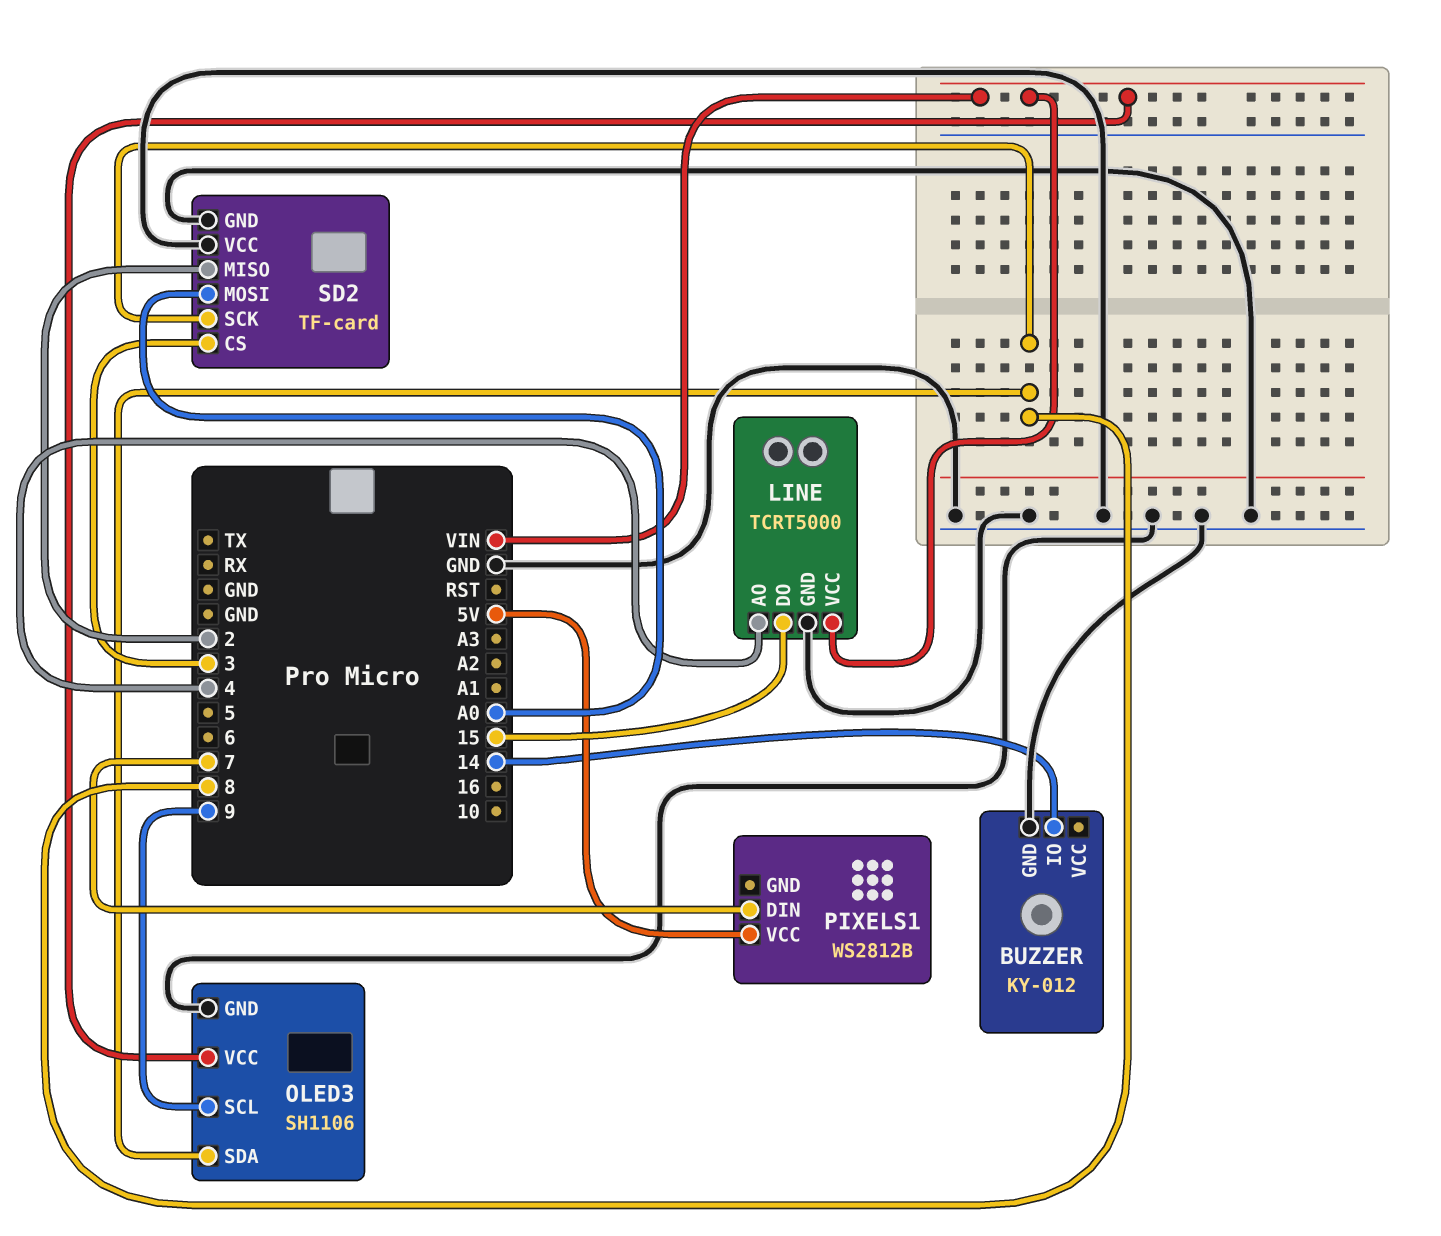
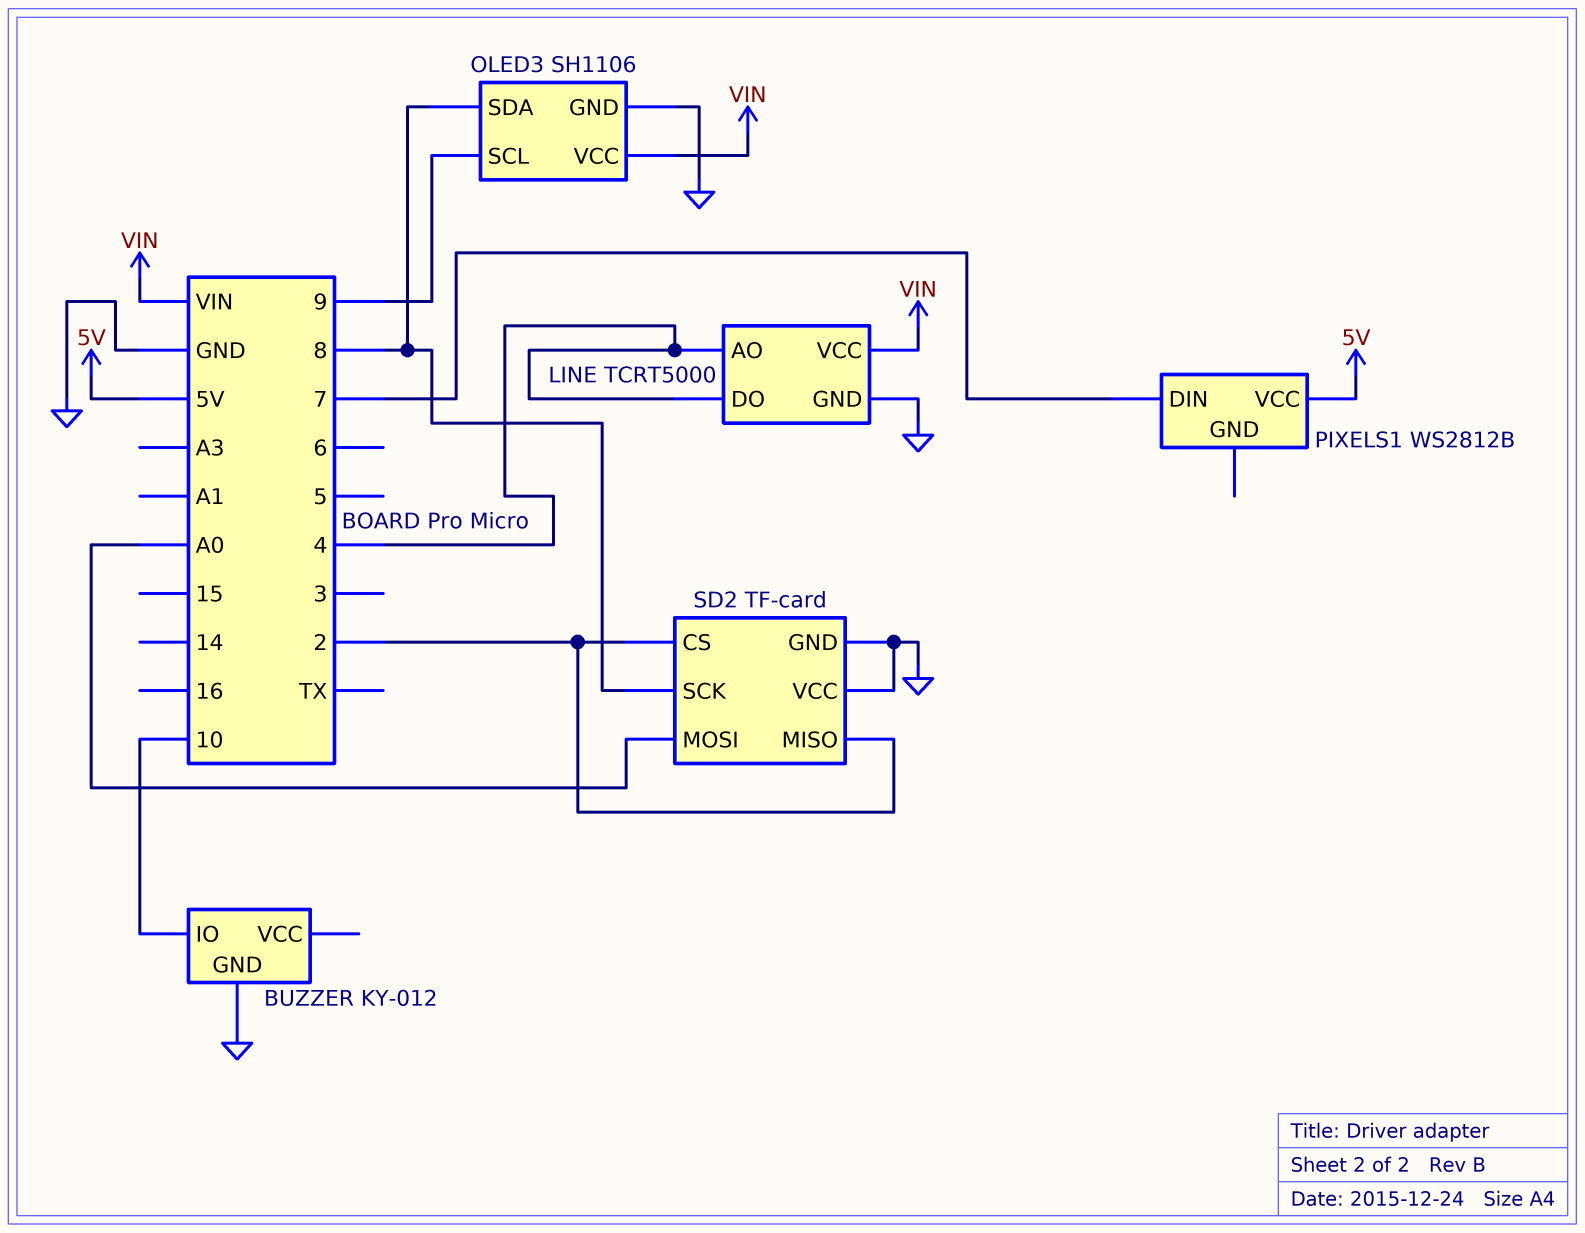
BUZZER pin IO: 14 -> 10
LINE pin DO: 15 -> 4
SD2 pin CS: 3 -> 2

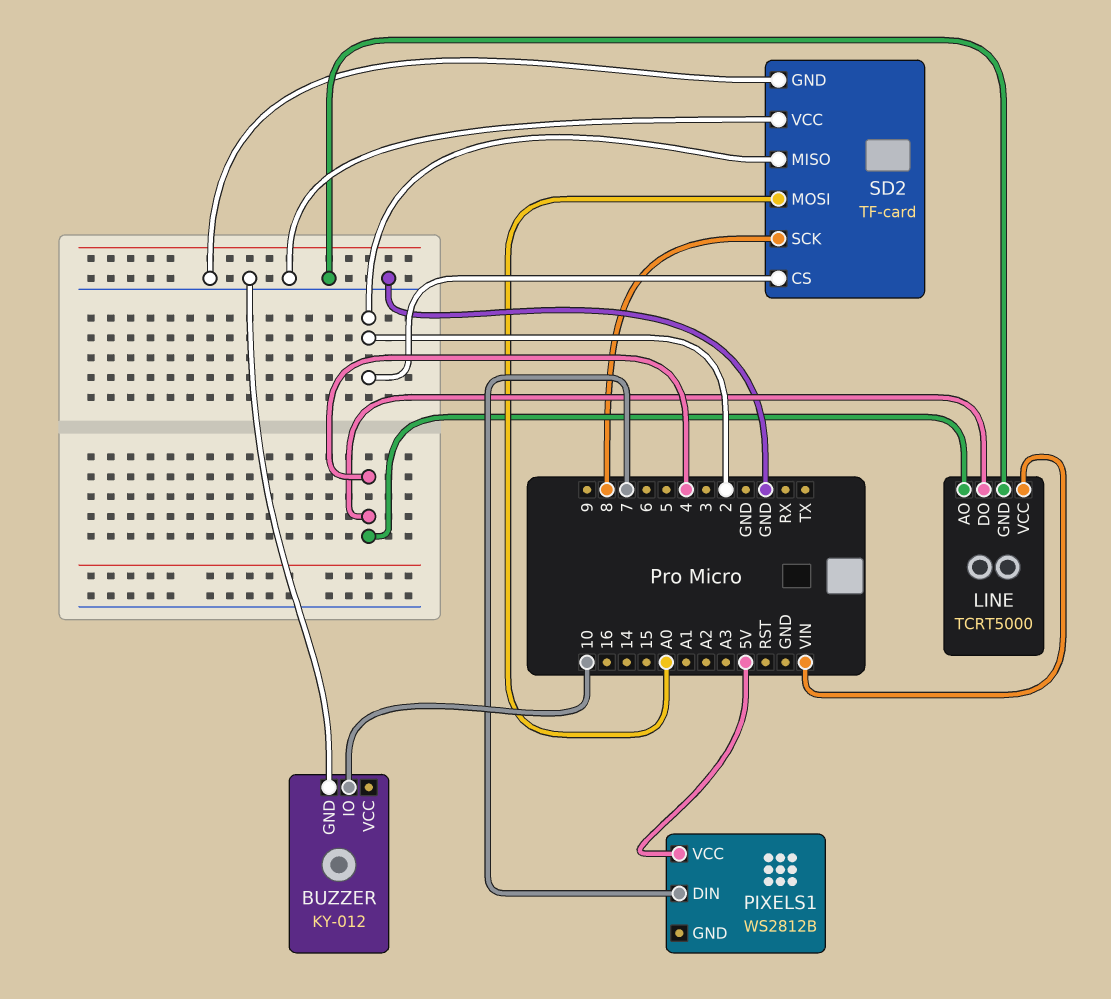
OLED3: SH1106 -> none
OLED3 pin GND: GND -> none
OLED3 pin SCL: 9 -> none
OLED3 pin SDA: 8 -> none
OLED3 pin VCC: VIN -> none

